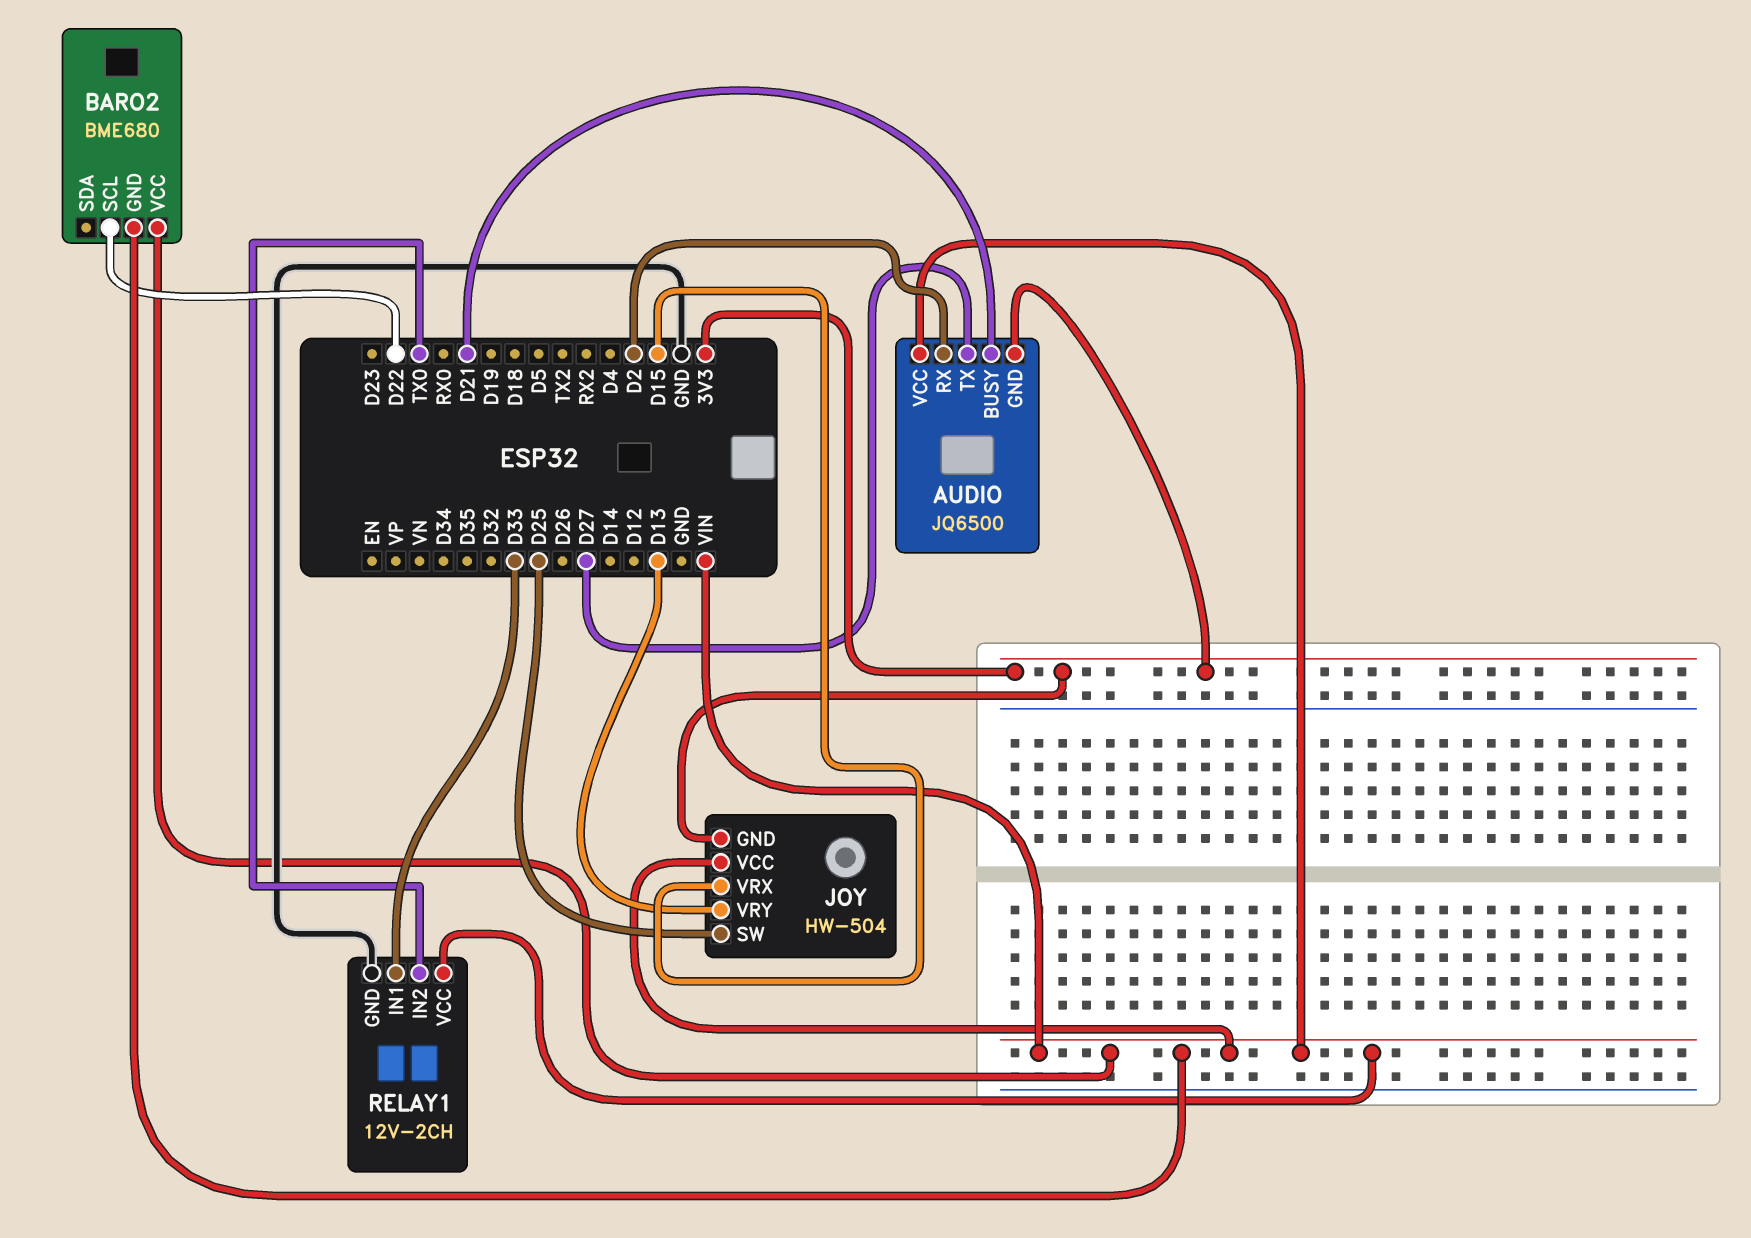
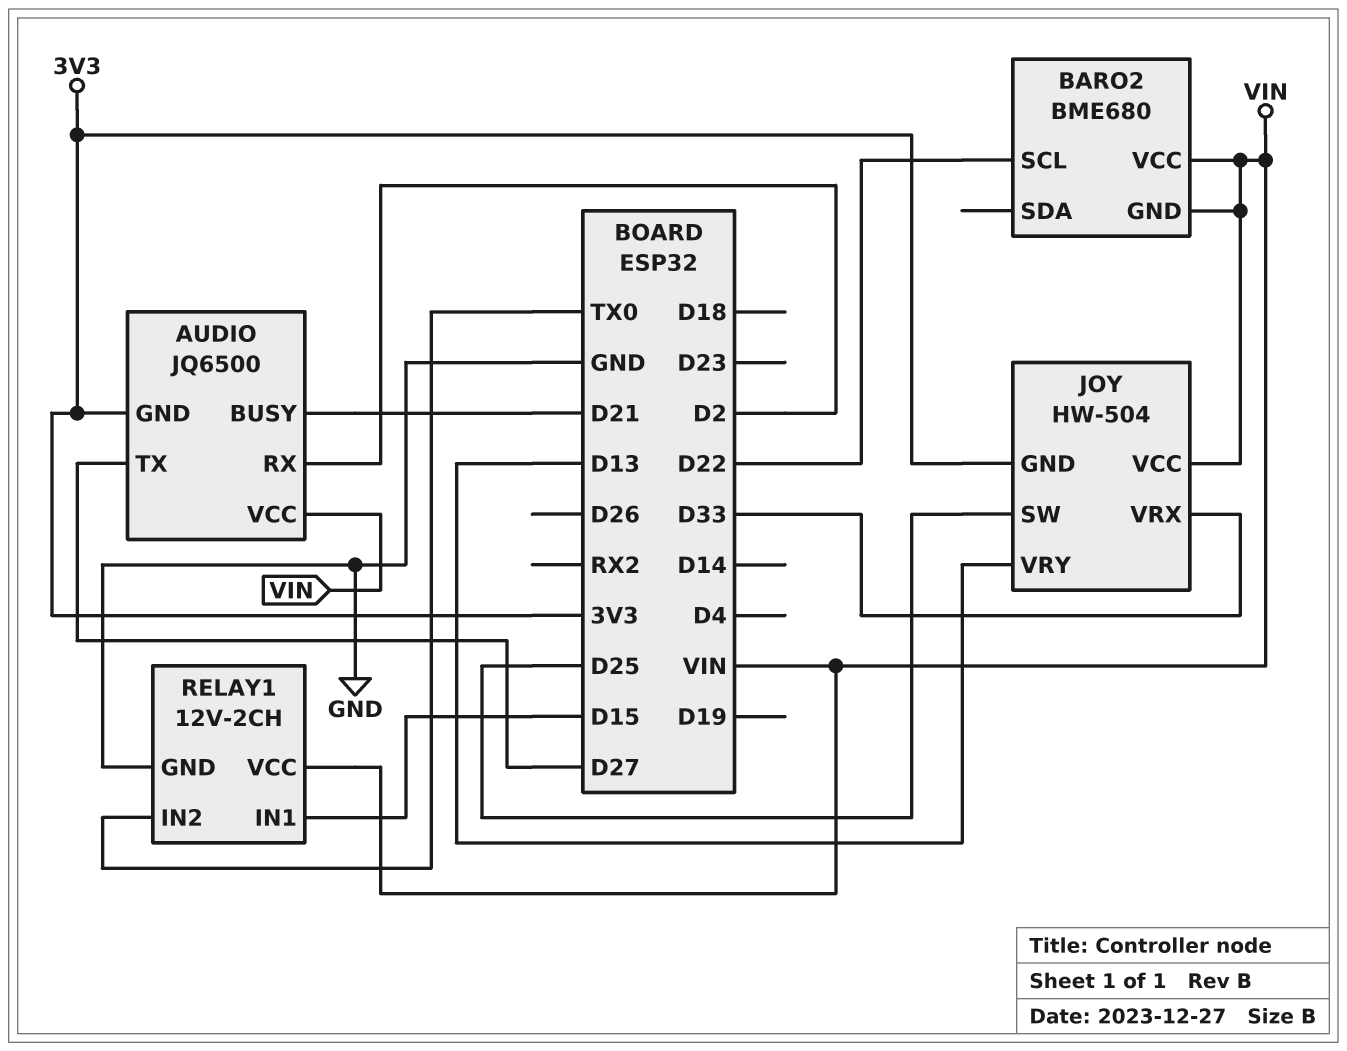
JOY pin VRX: D15 -> D33
RELAY1 pin IN1: D33 -> D15

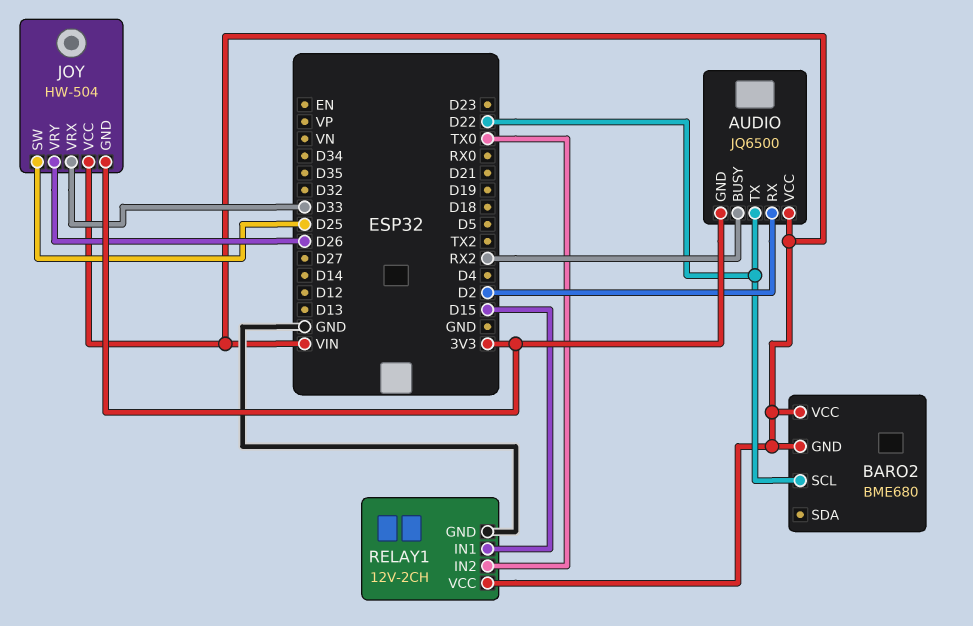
AUDIO pin BUSY: D21 -> RX2
AUDIO pin TX: D27 -> D22
JOY pin VRY: D13 -> D26

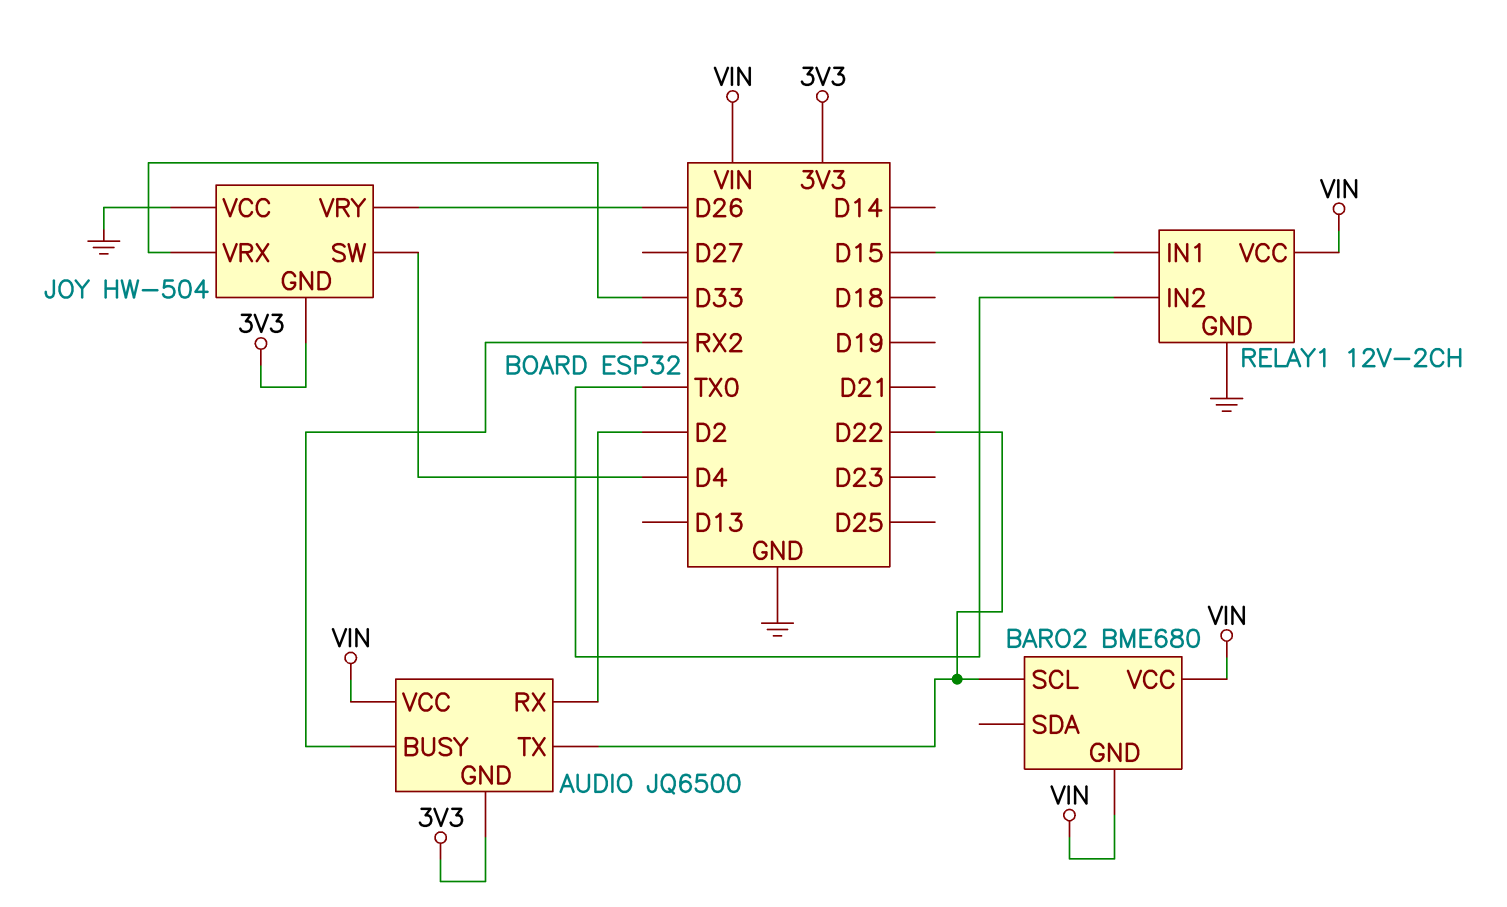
JOY pin SW: D25 -> D4
JOY pin VCC: VIN -> GND

